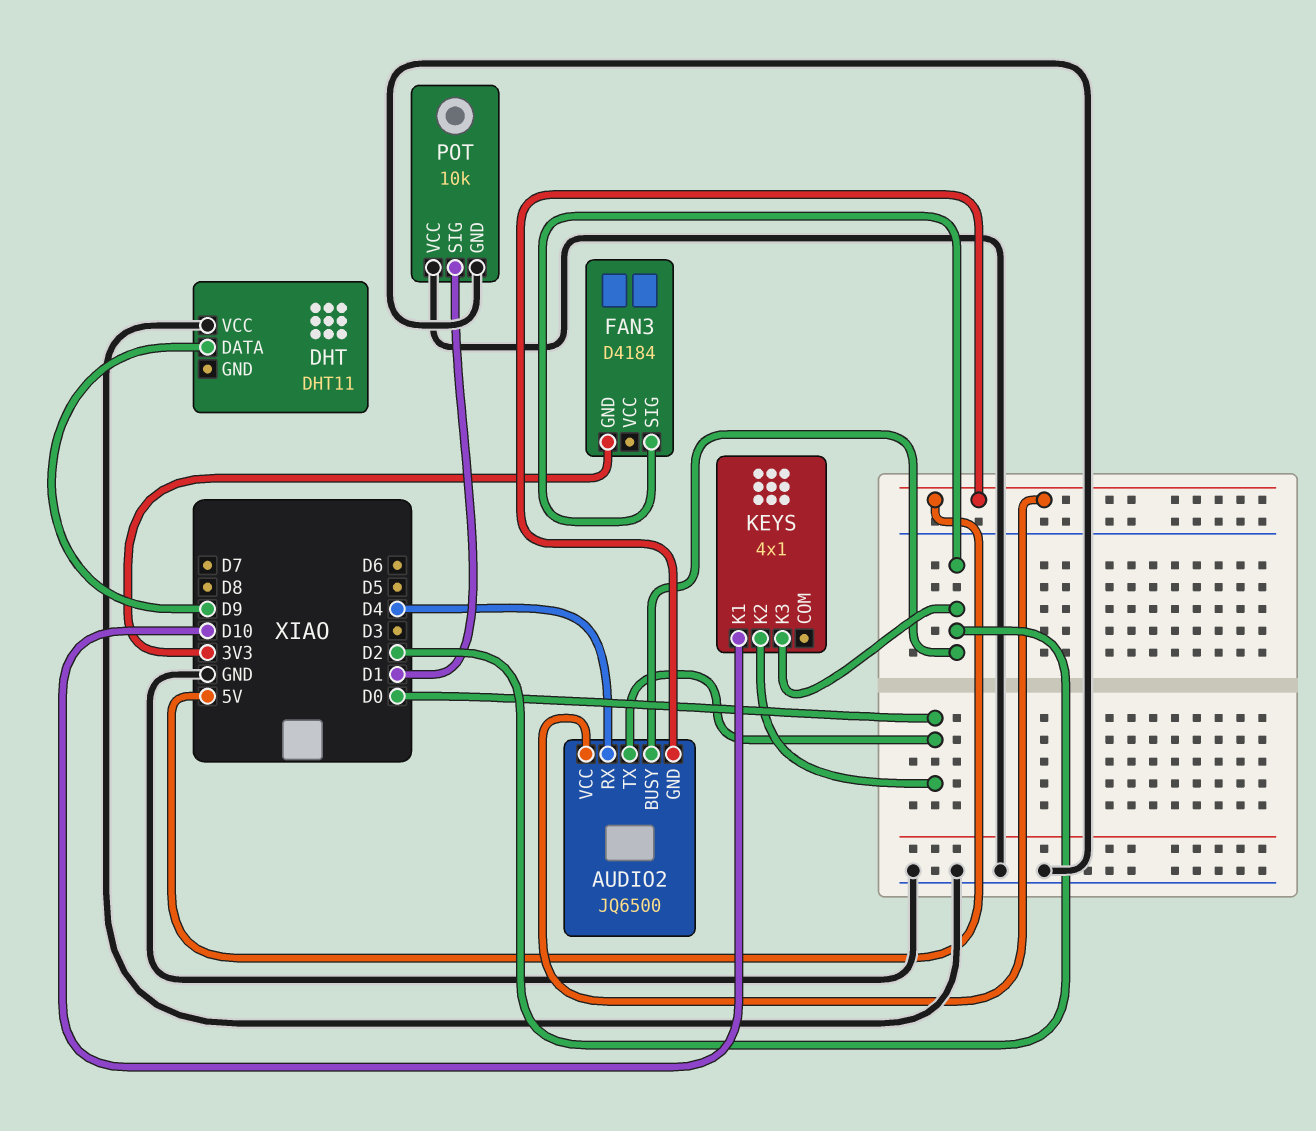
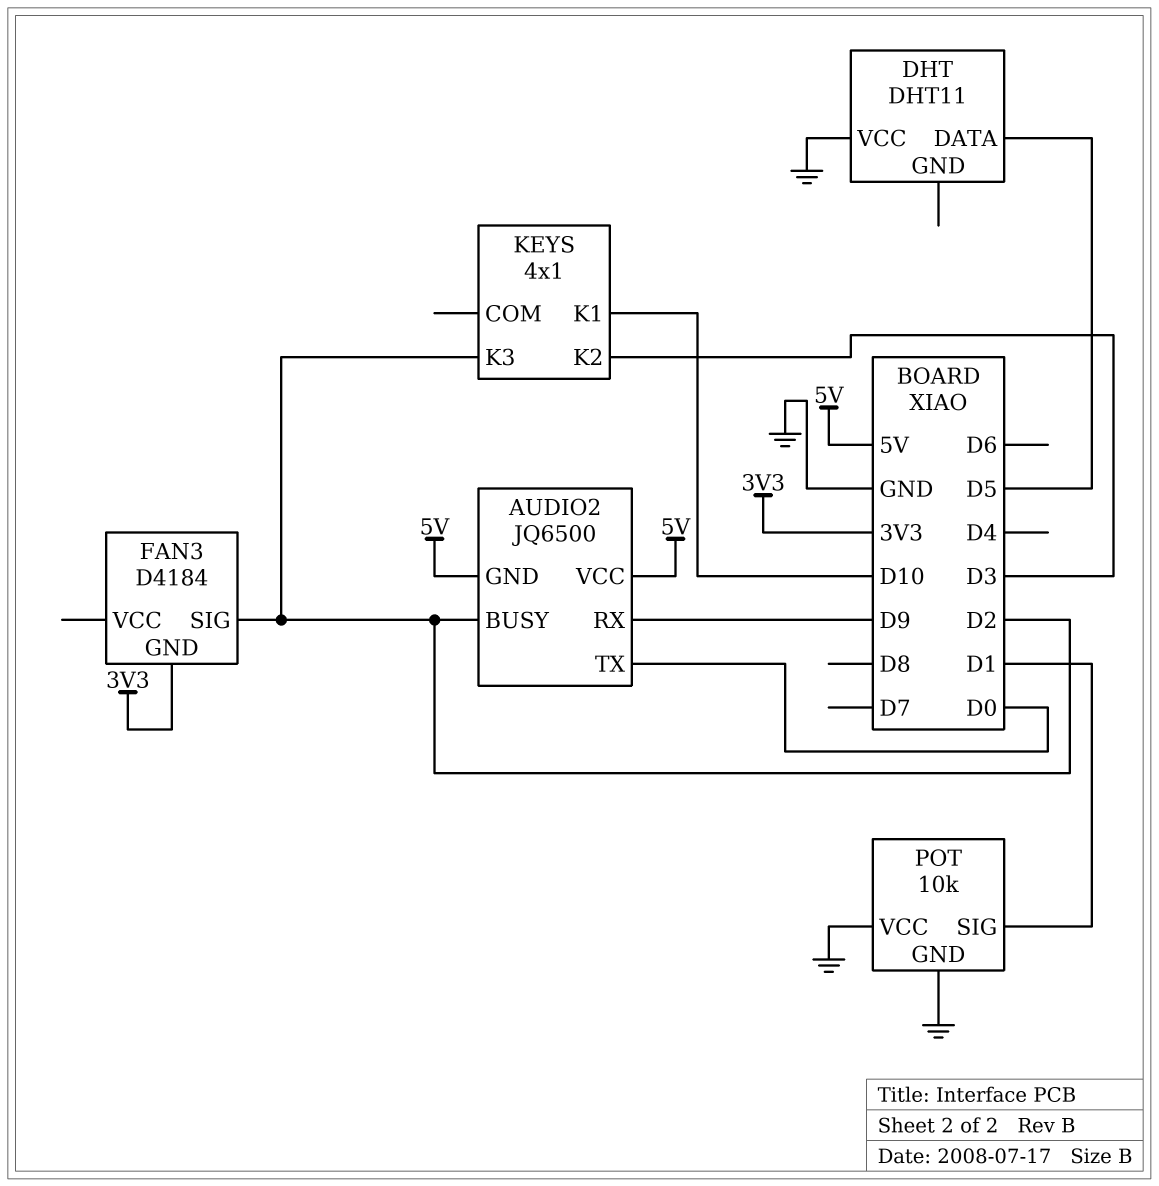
AUDIO2 pin RX: D4 -> D9
DHT pin DATA: D9 -> D5
KEYS pin K2: D0 -> D3

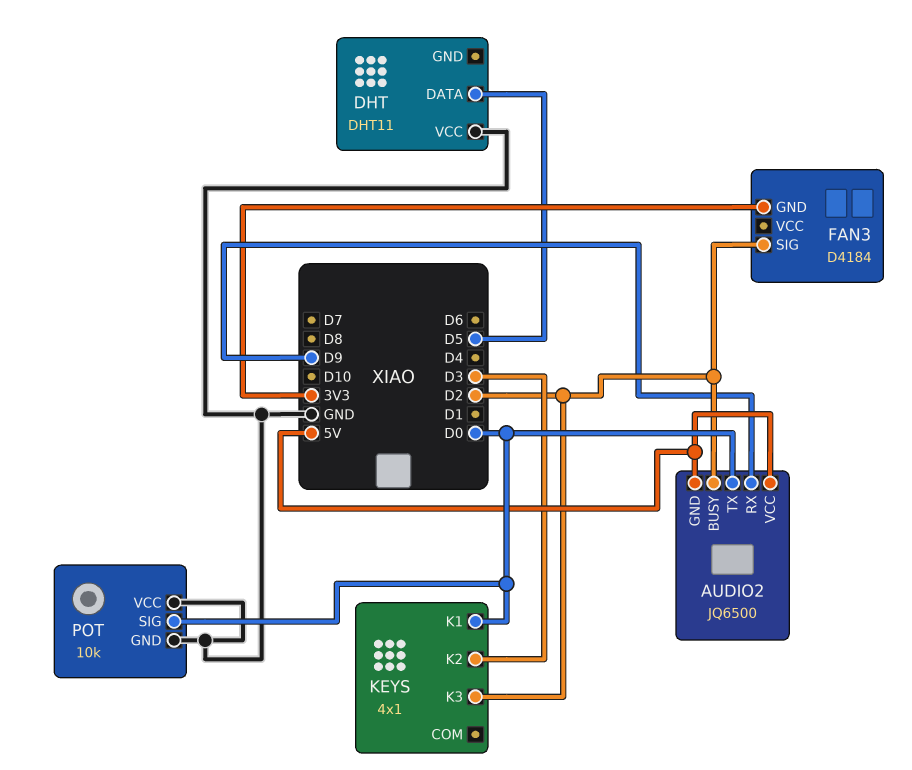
KEYS pin K1: D10 -> D0
POT pin SIG: D1 -> D0

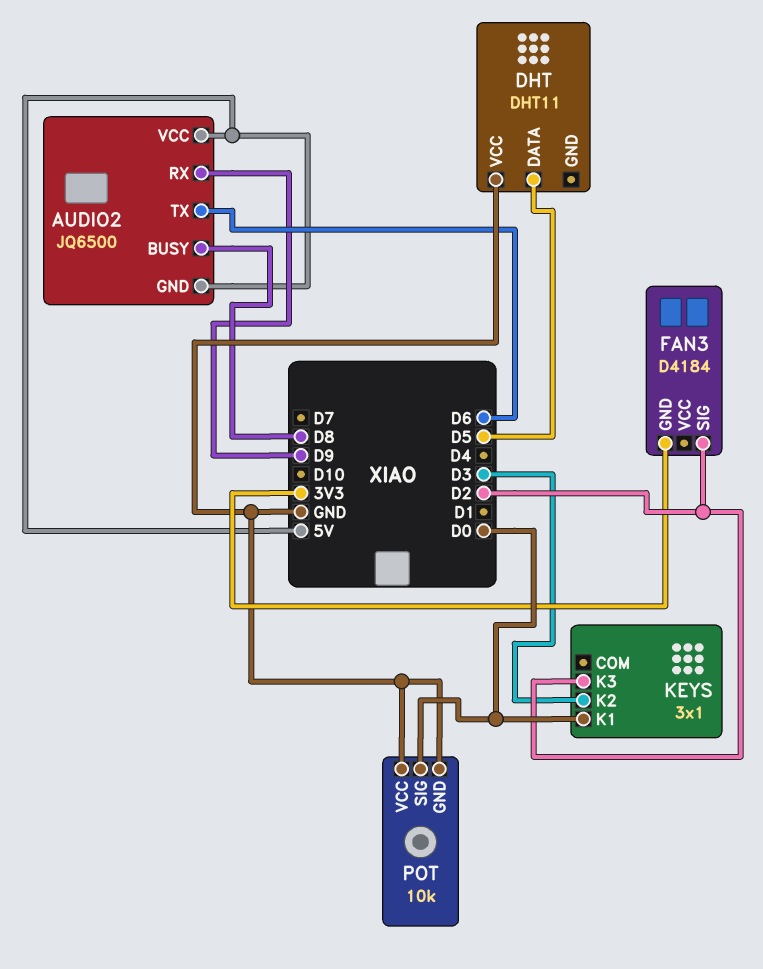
AUDIO2 pin BUSY: D2 -> D8
AUDIO2 pin TX: D0 -> D6
KEYS: 4x1 -> 3x1

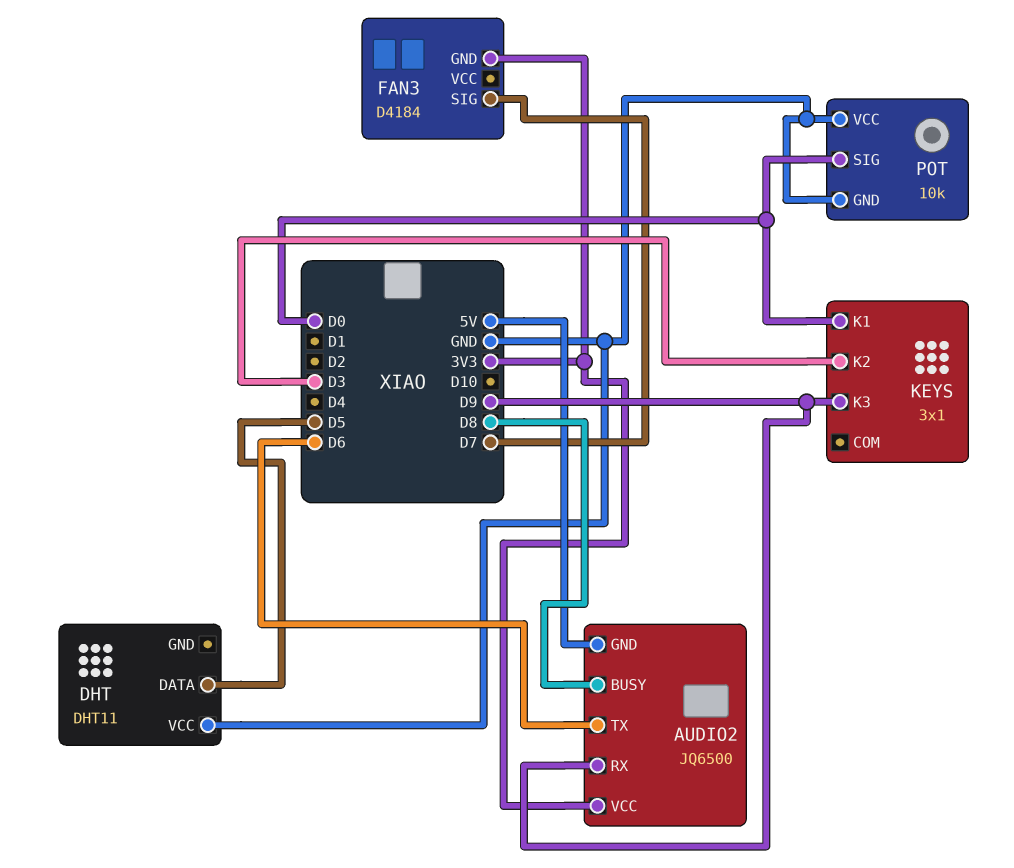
AUDIO2 pin VCC: 5V -> 3V3
FAN3 pin SIG: D2 -> D7
KEYS pin K3: D2 -> D9

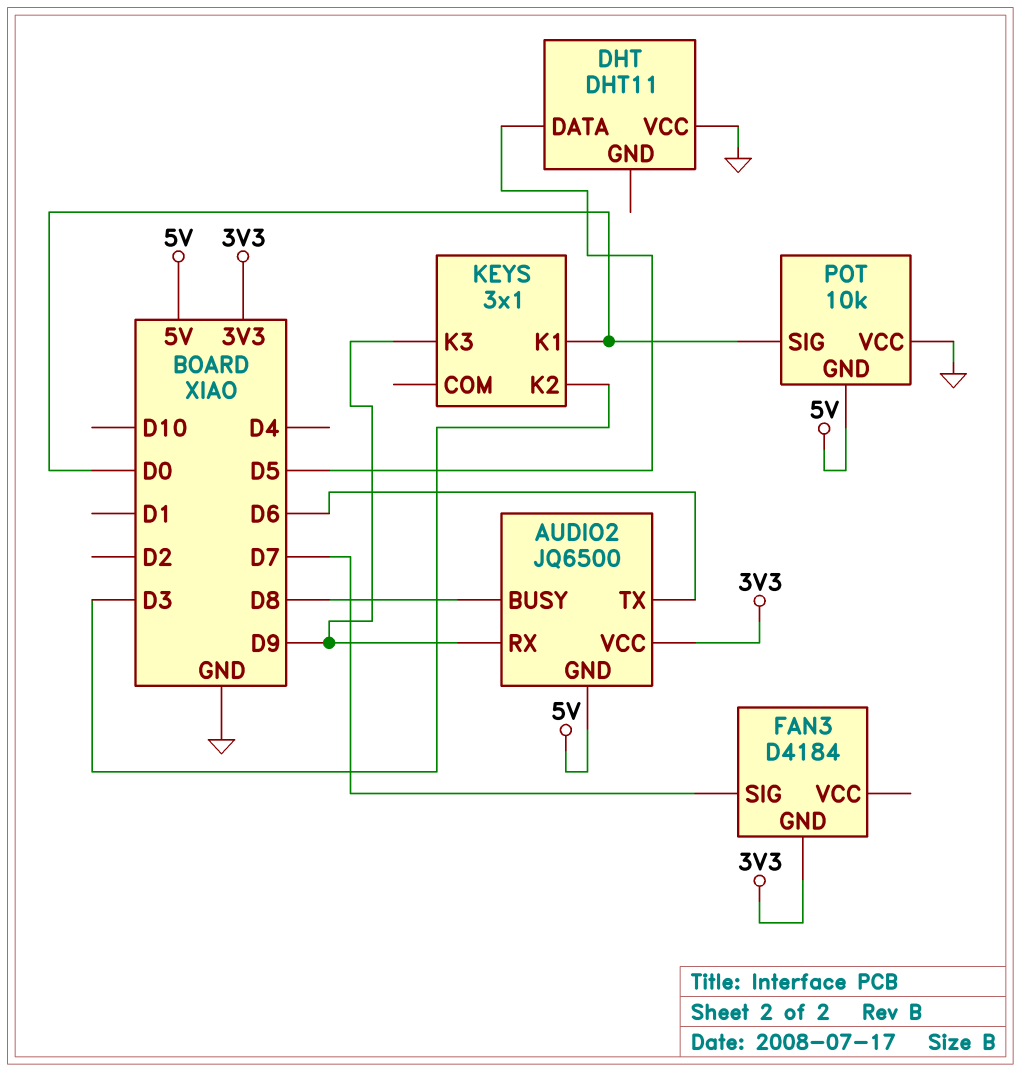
POT pin GND: GND -> 5V

